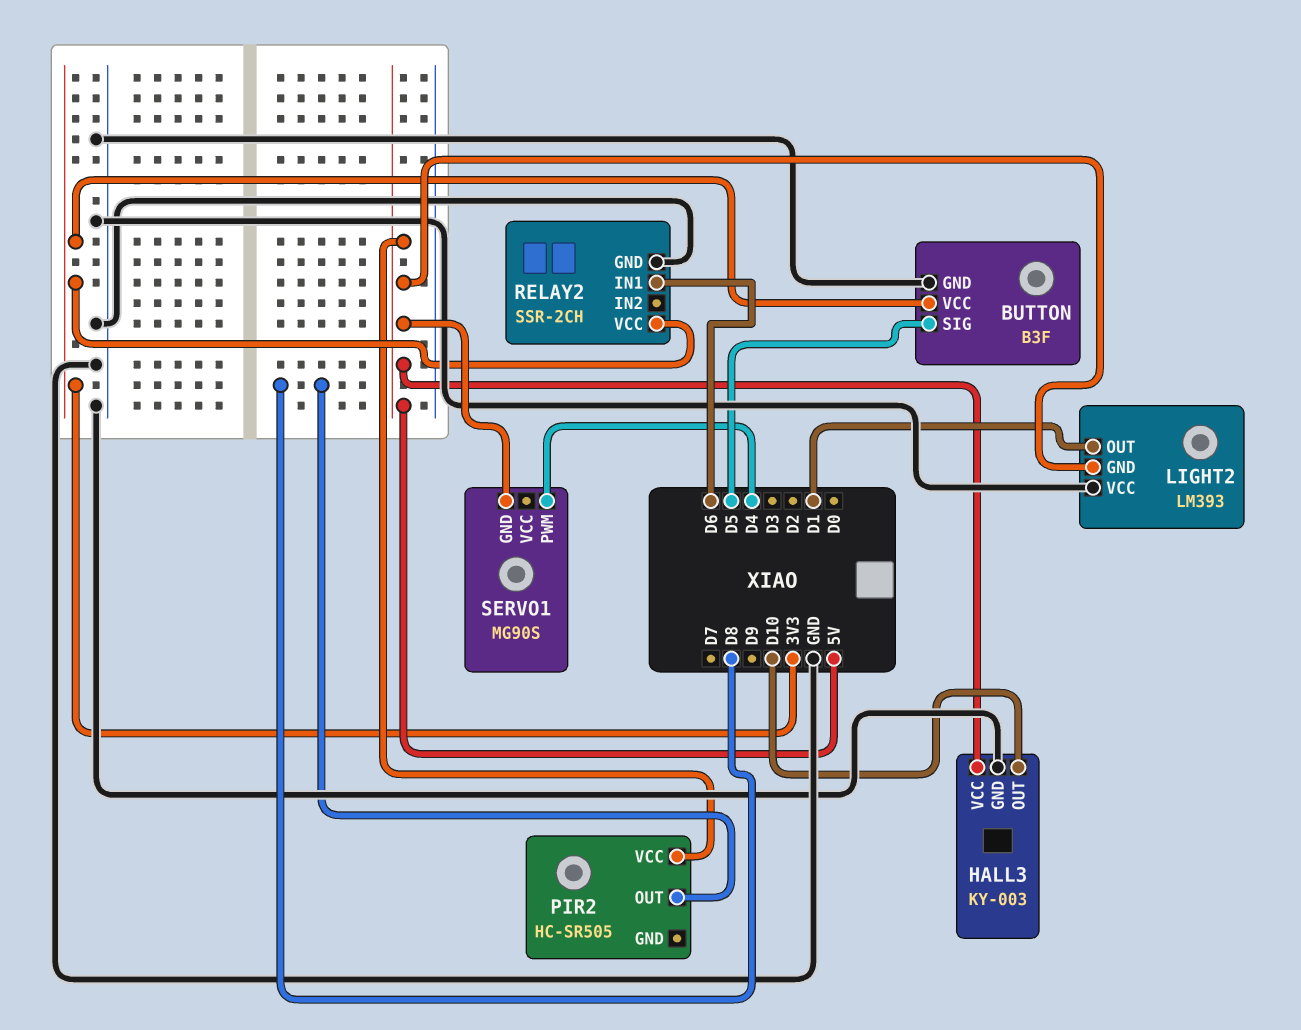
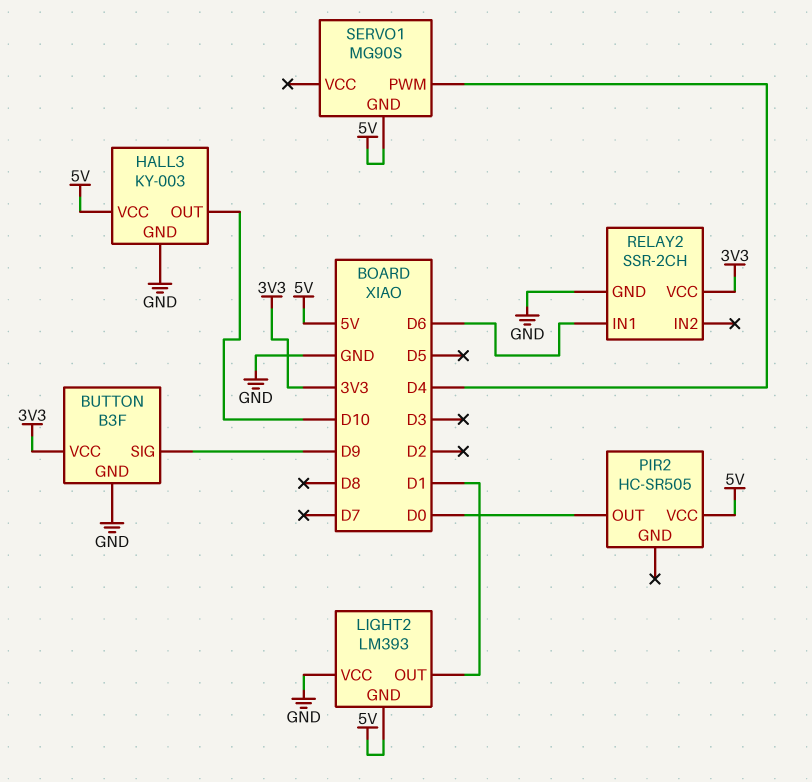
BUTTON pin SIG: D5 -> D9
PIR2 pin OUT: D8 -> D0

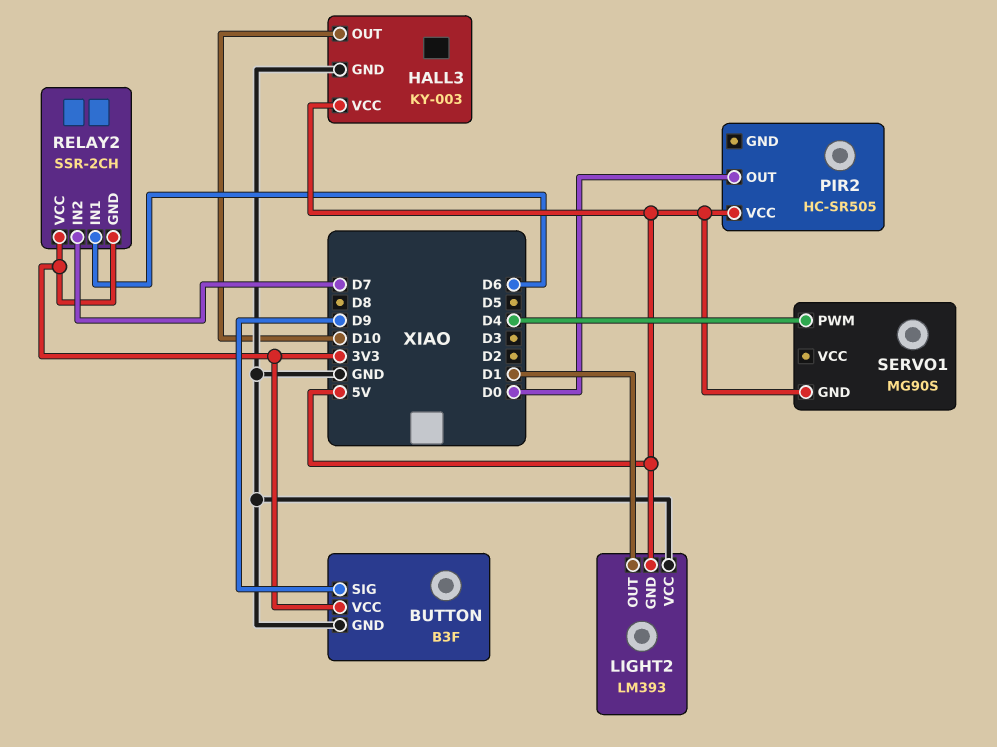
RELAY2 pin GND: GND -> 3V3
RELAY2 pin IN2: none -> D7

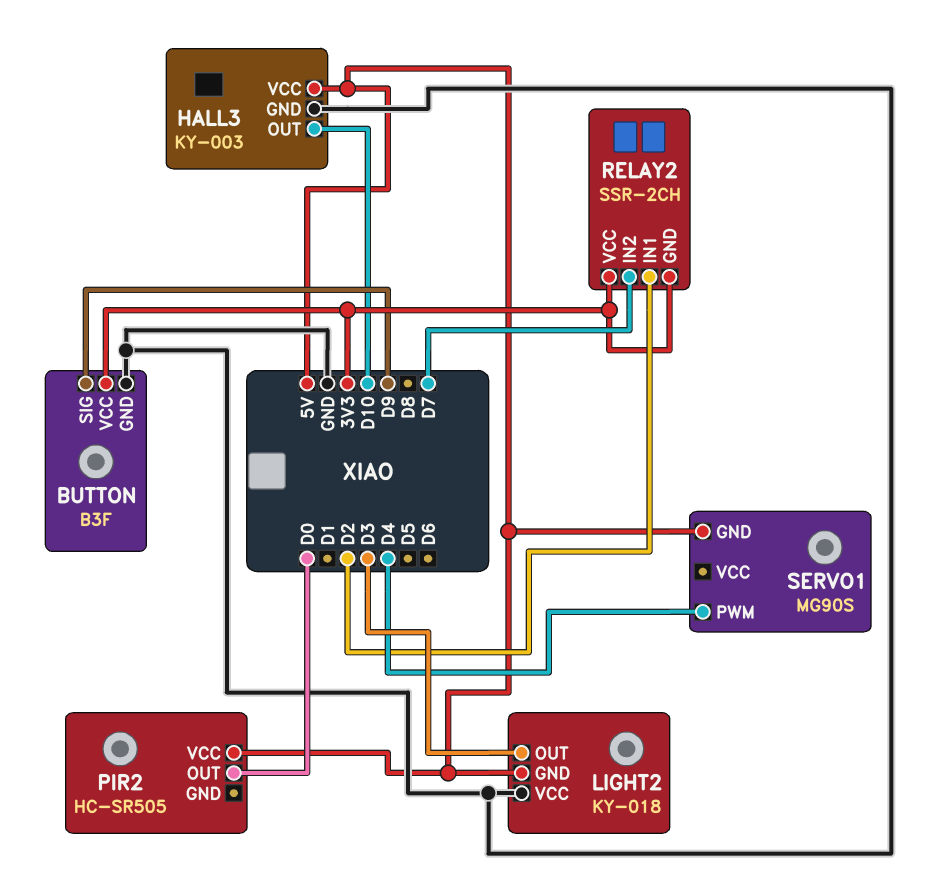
LIGHT2: LM393 -> KY-018
LIGHT2 pin OUT: D1 -> D3
RELAY2 pin IN1: D6 -> D2

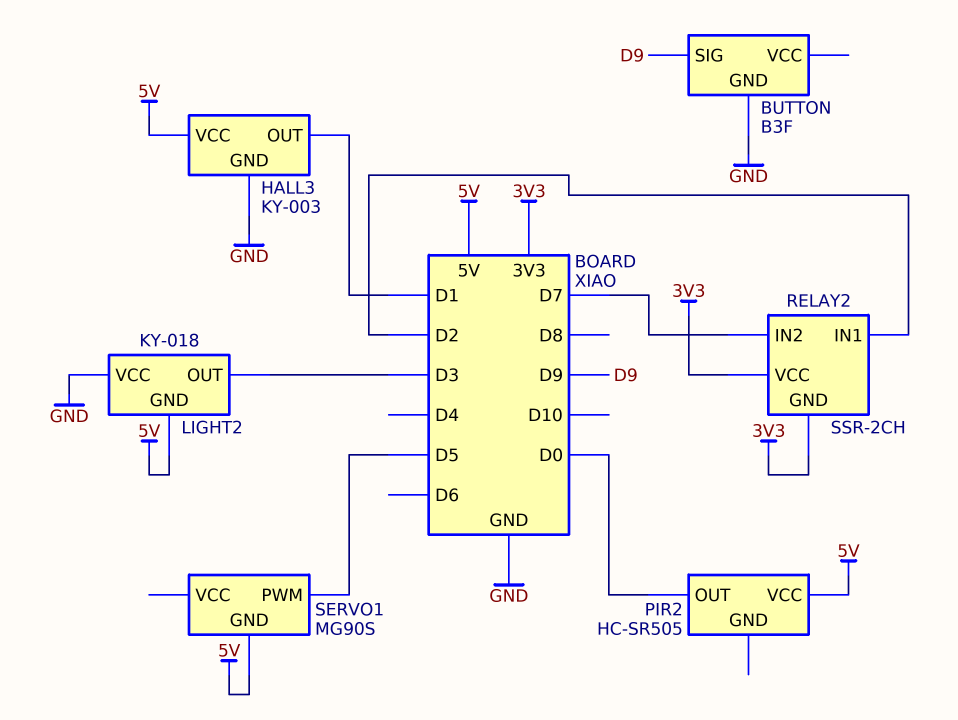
BUTTON pin VCC: 3V3 -> none
HALL3 pin OUT: D10 -> D1
SERVO1 pin PWM: D4 -> D5

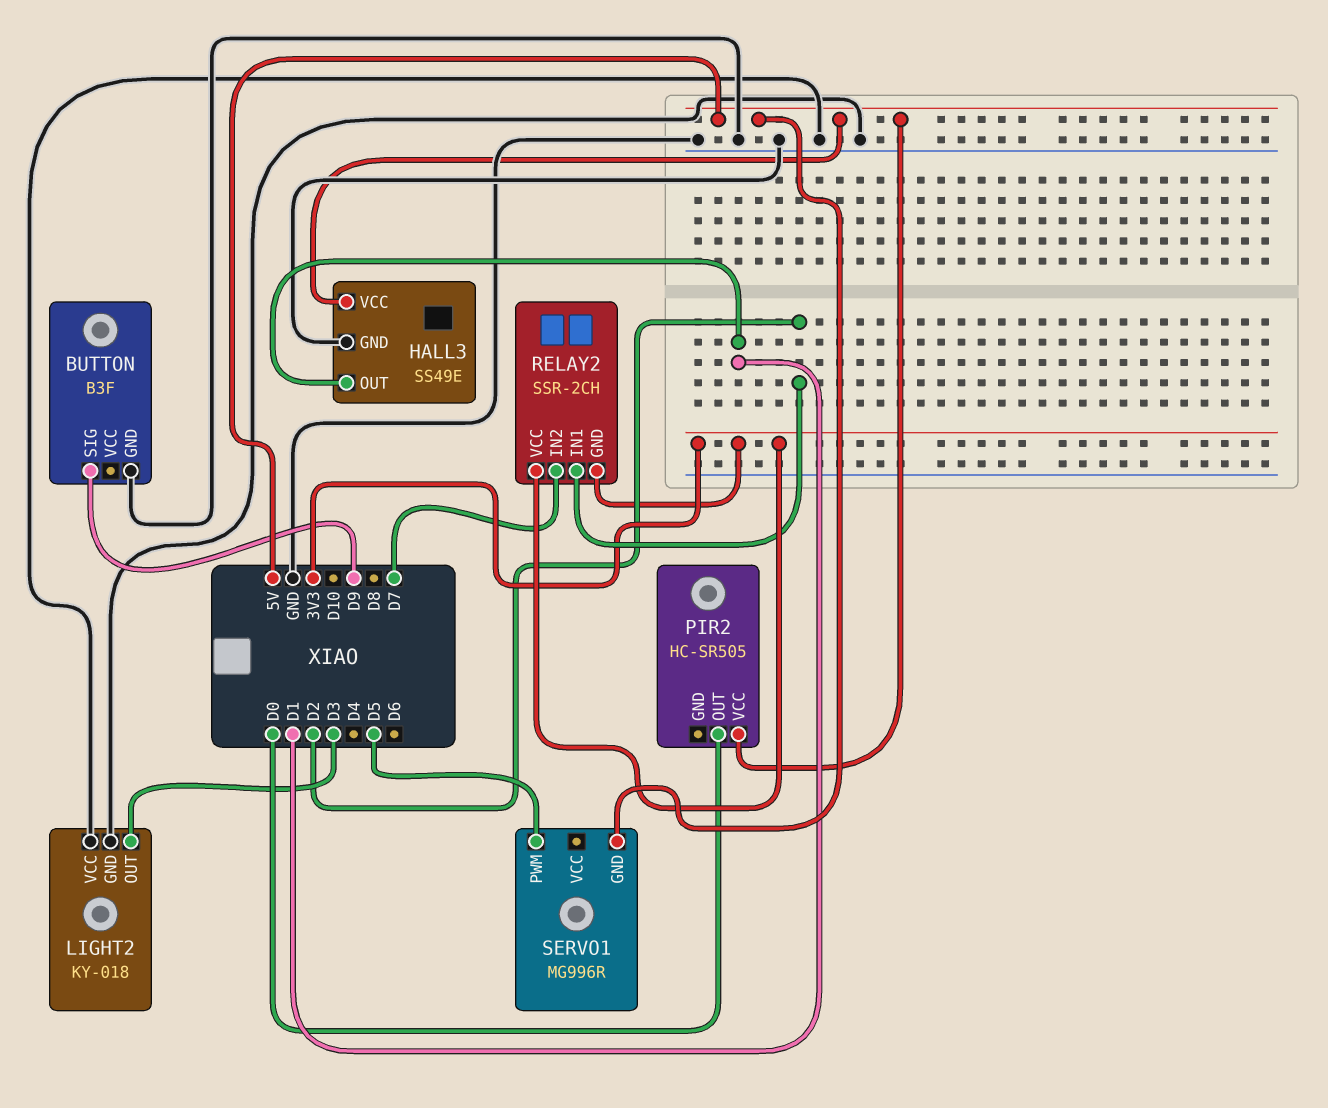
HALL3: KY-003 -> SS49E
LIGHT2 pin GND: 5V -> GND
SERVO1: MG90S -> MG996R

